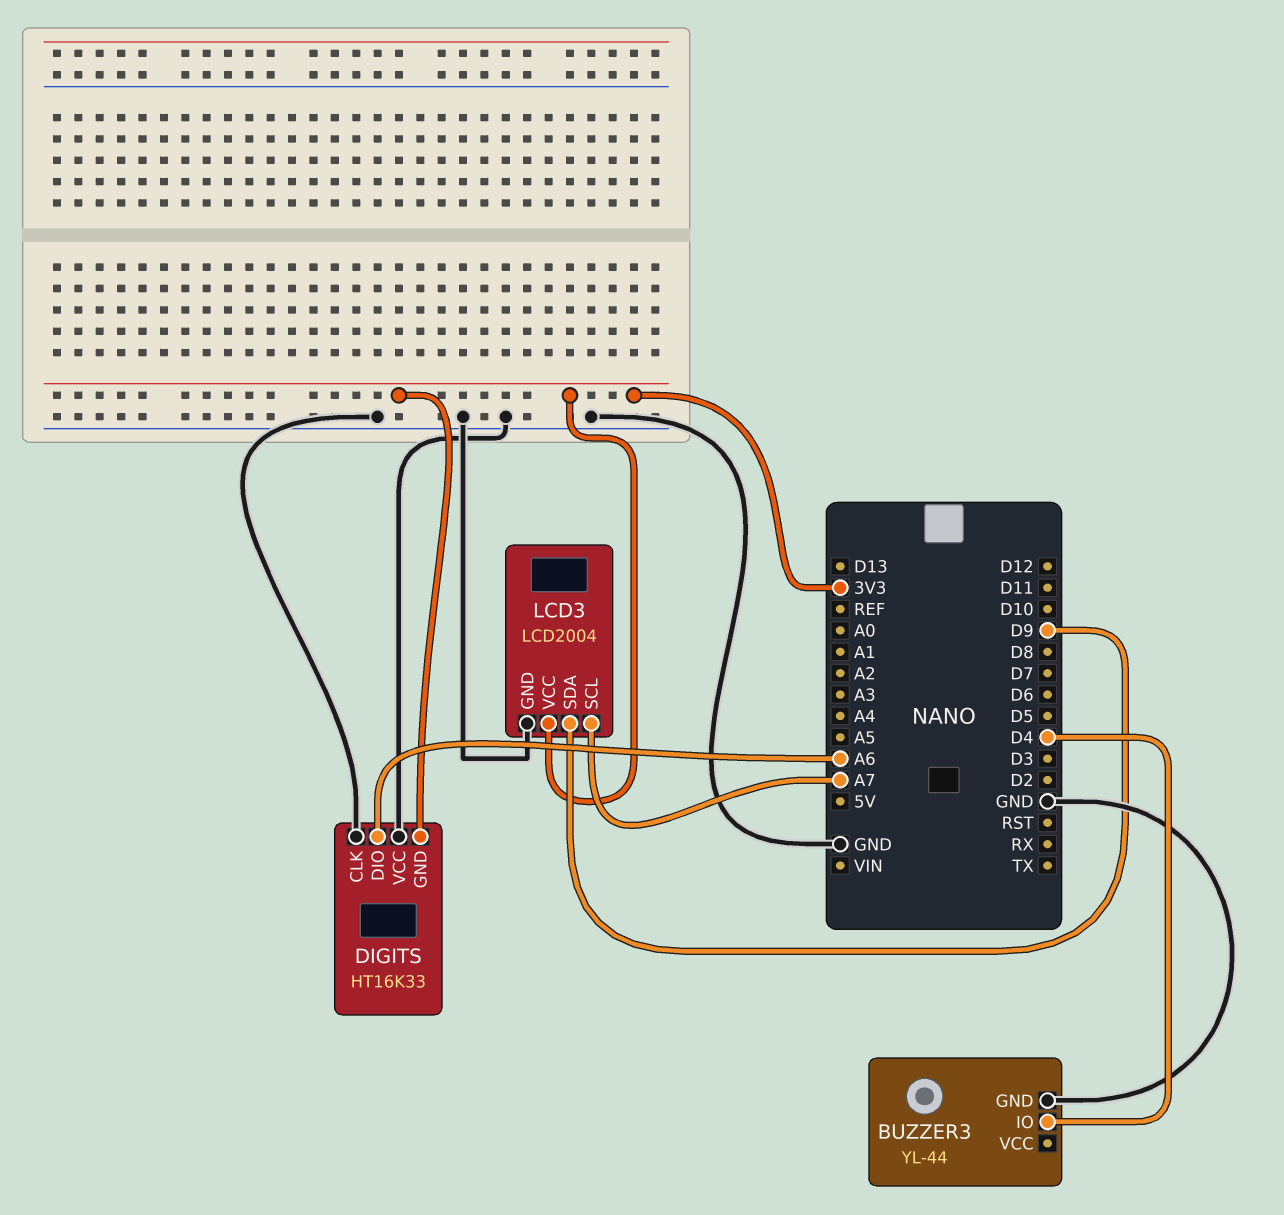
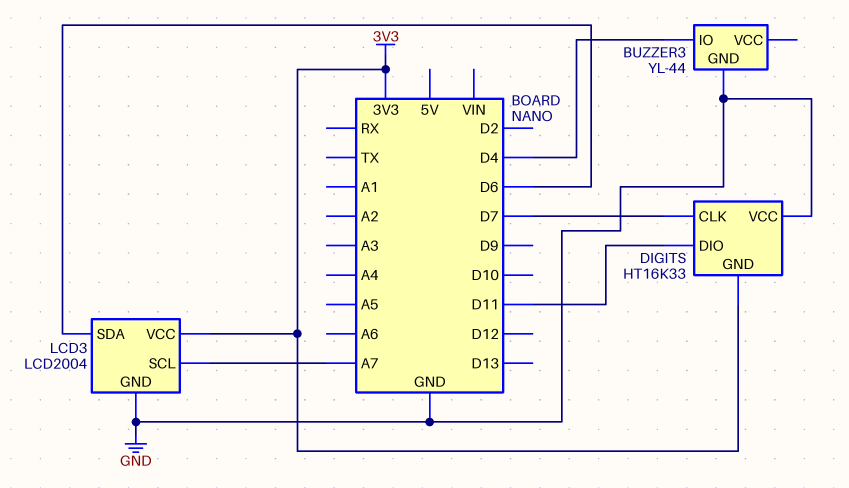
DIGITS pin CLK: GND -> D7
DIGITS pin DIO: A6 -> D11
LCD3 pin SDA: D9 -> D6

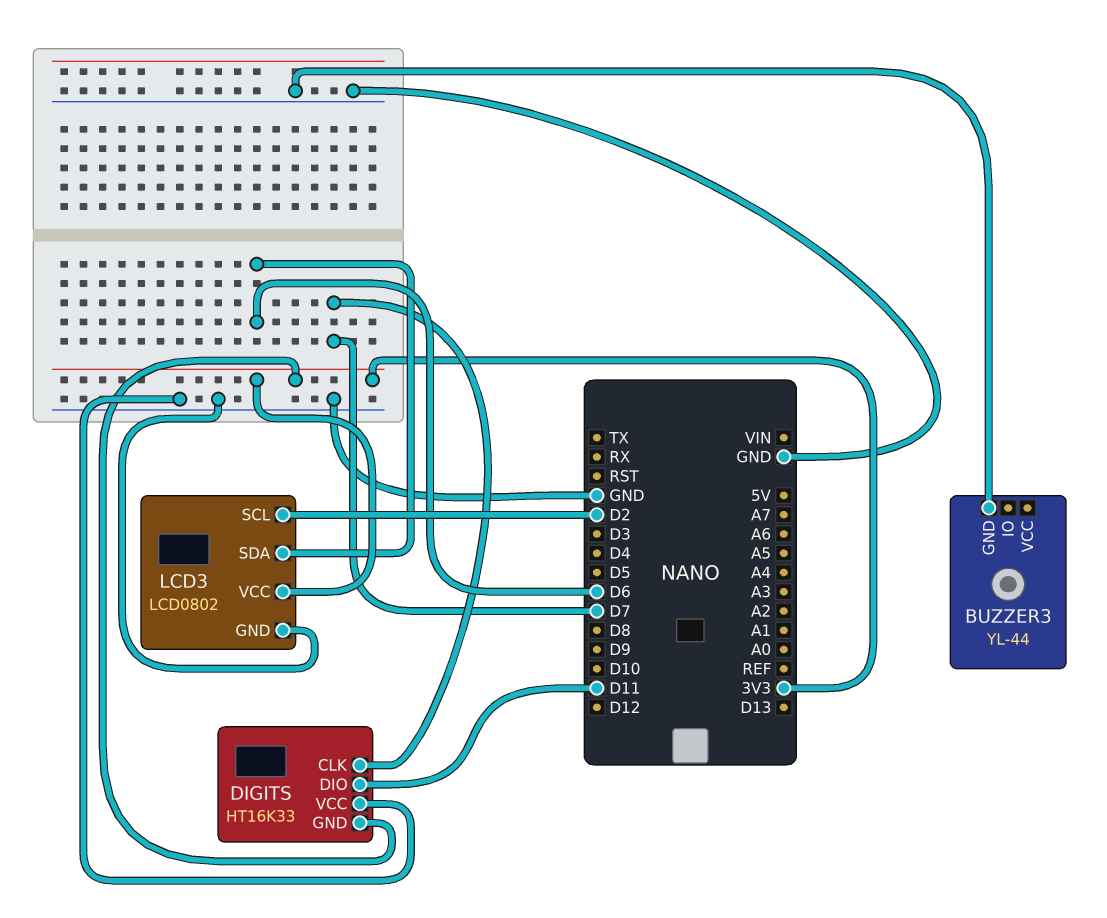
BUZZER3 pin IO: D4 -> none
LCD3: LCD2004 -> LCD0802
LCD3 pin SCL: A7 -> D2

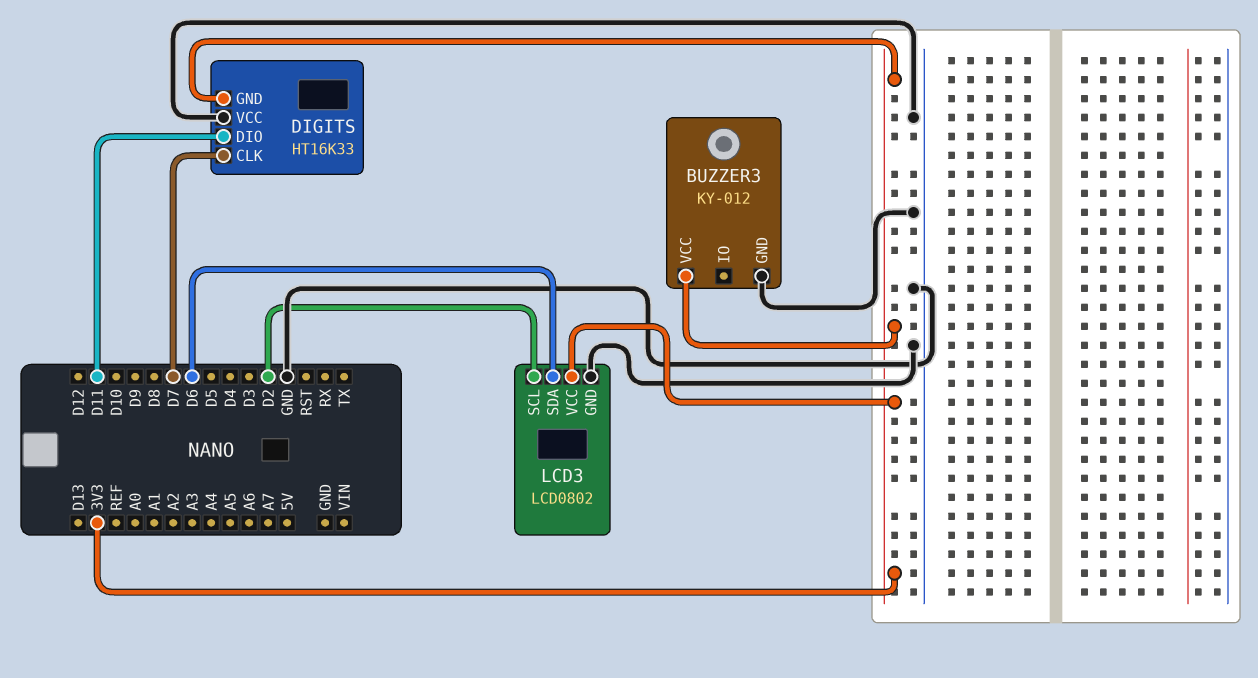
BUZZER3: YL-44 -> KY-012
BUZZER3 pin VCC: none -> 3V3

